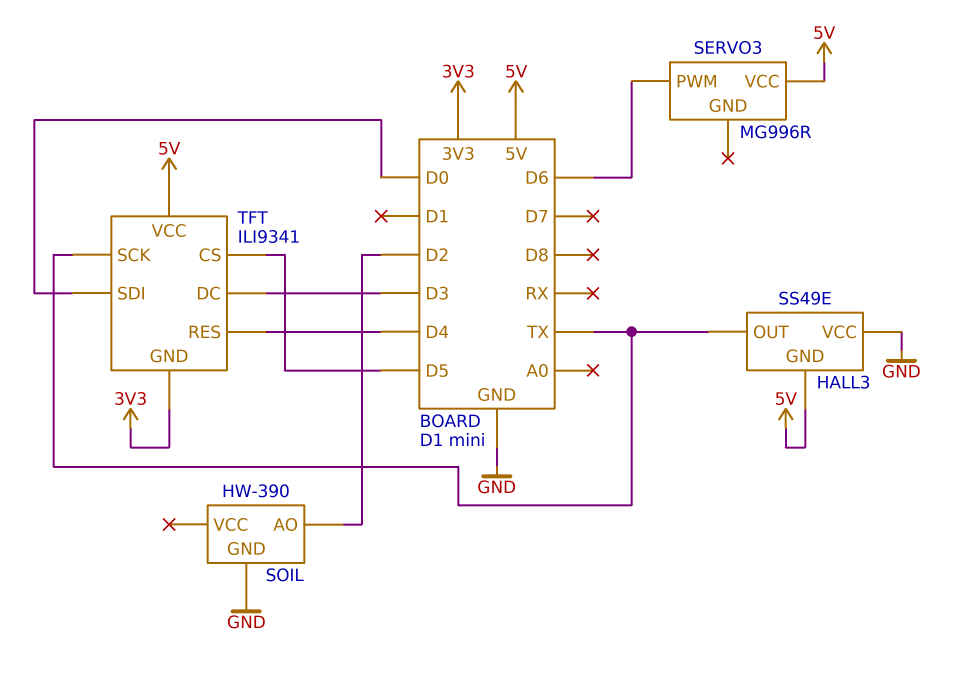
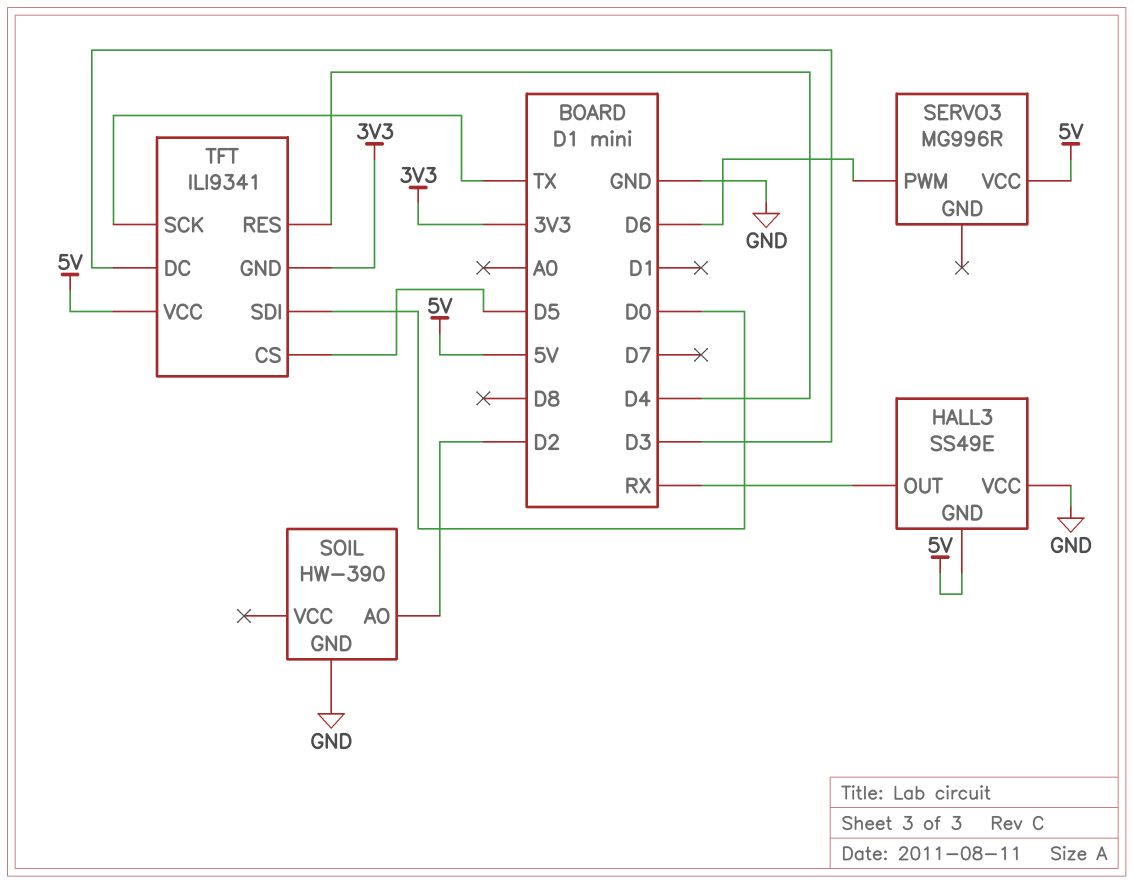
HALL3 pin OUT: TX -> RX

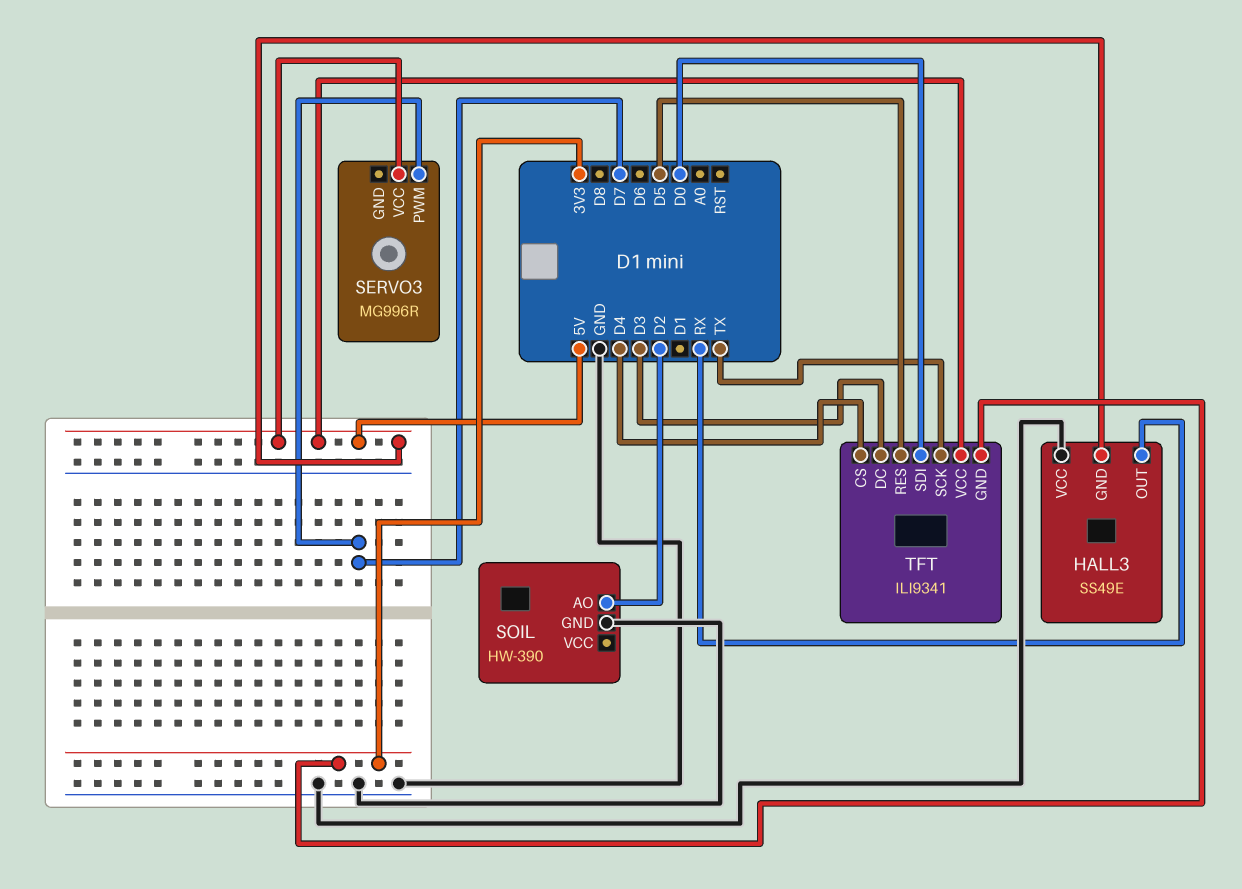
SERVO3 pin PWM: D6 -> D7
TFT pin CS: D5 -> D4
TFT pin RES: D4 -> D5

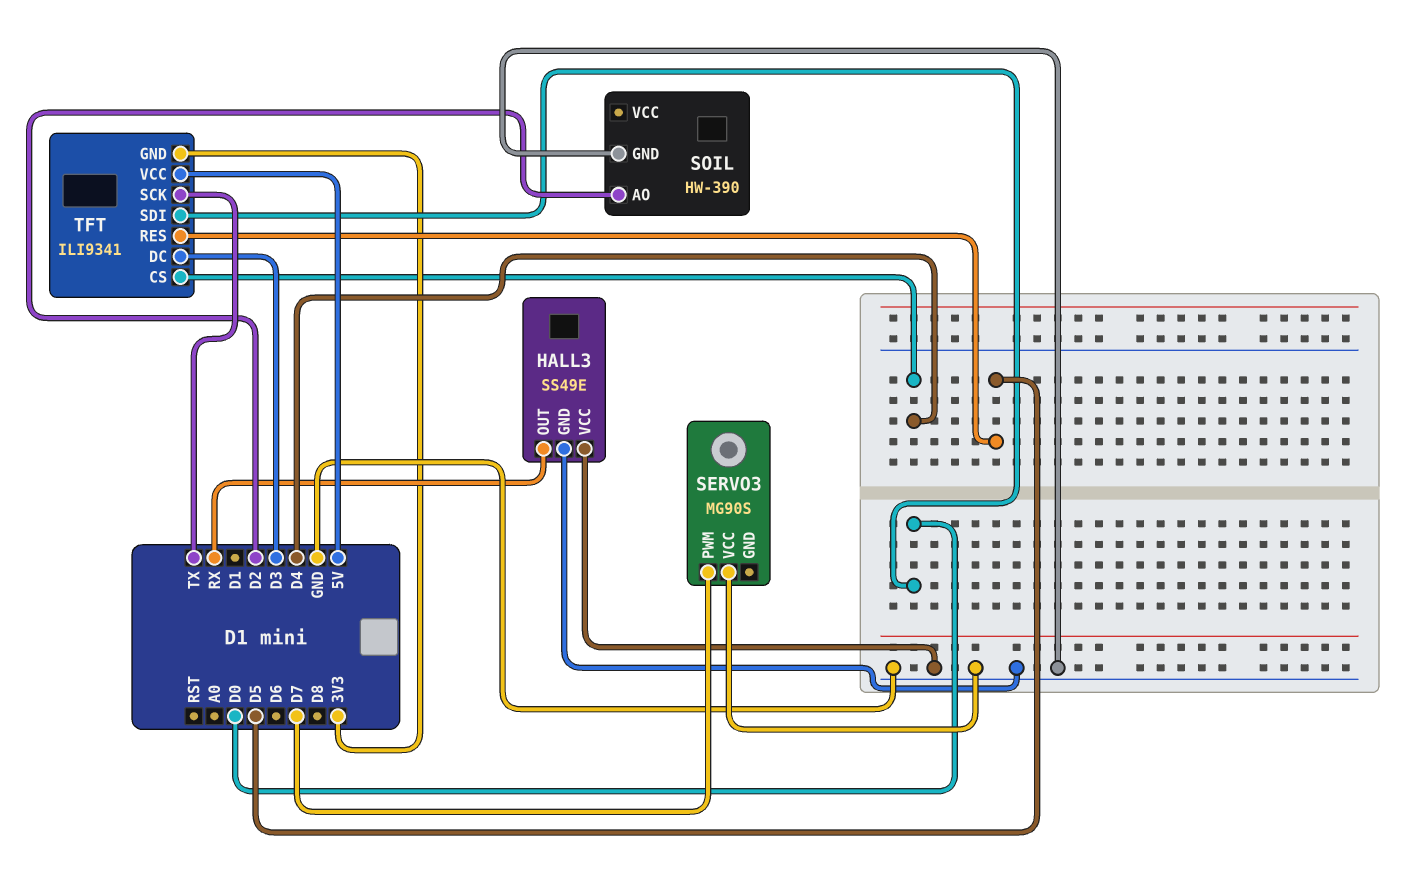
HALL3 pin GND: 5V -> GND
SERVO3: MG996R -> MG90S
SERVO3 pin VCC: 5V -> GND

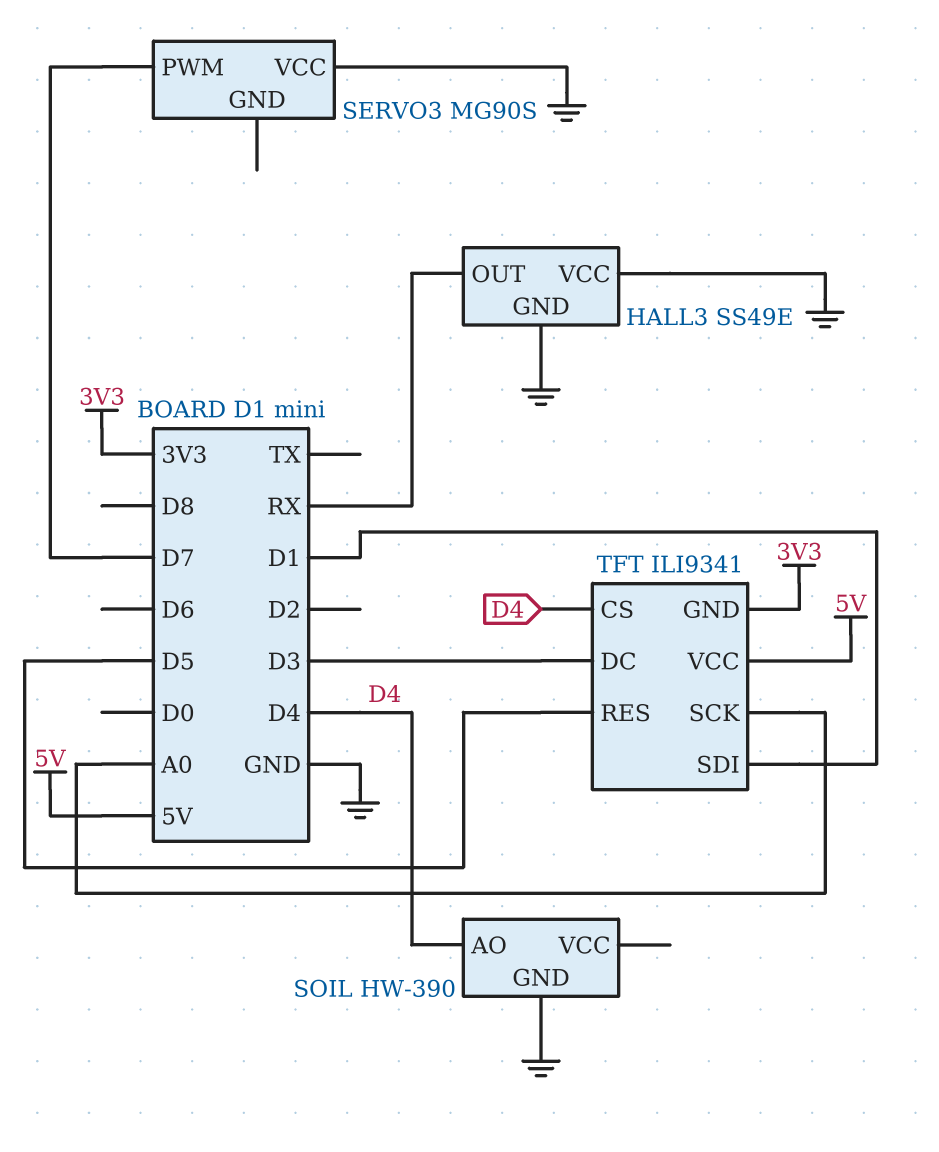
SOIL pin AO: D2 -> D4
TFT pin SCK: TX -> A0
TFT pin SDI: D0 -> D1

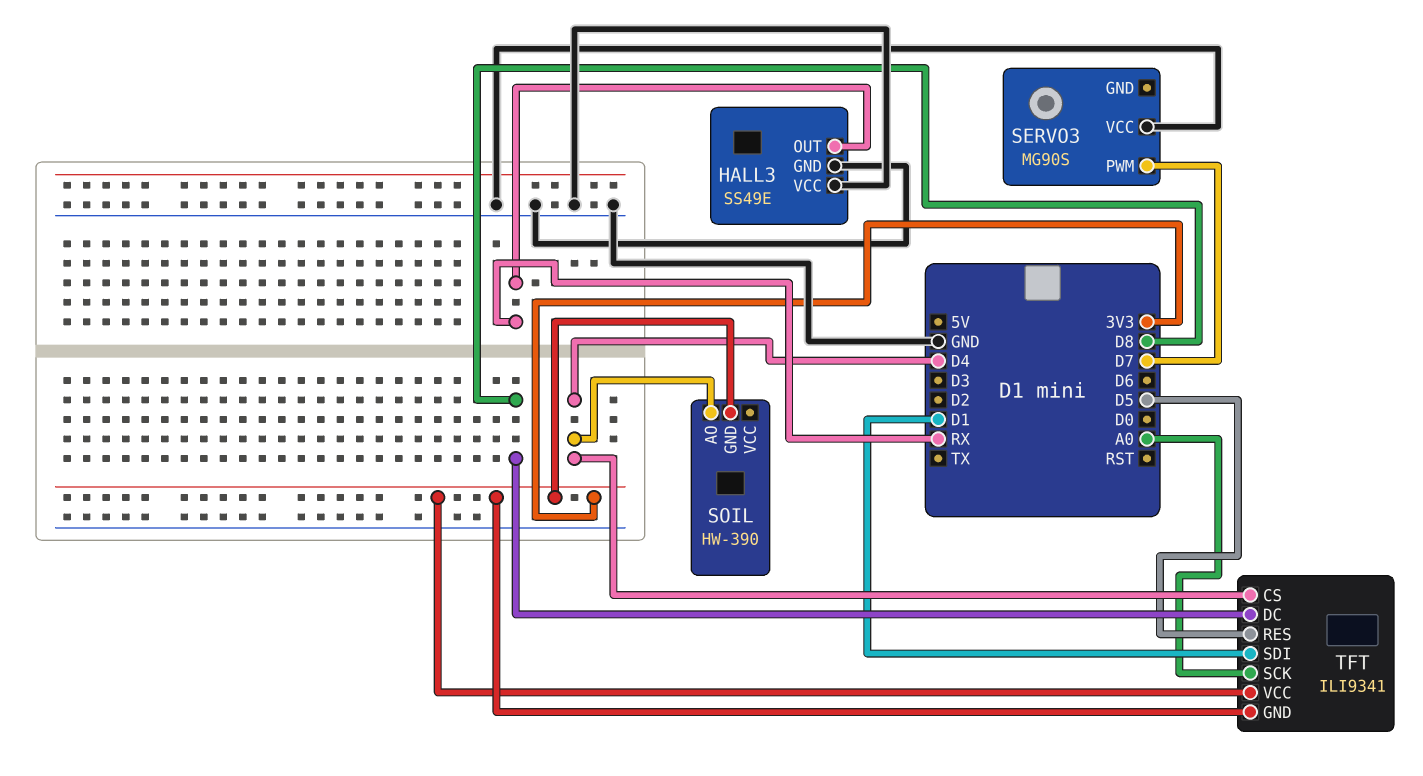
SOIL pin GND: GND -> 3V3
TFT pin DC: D3 -> D8
TFT pin VCC: 5V -> 3V3

